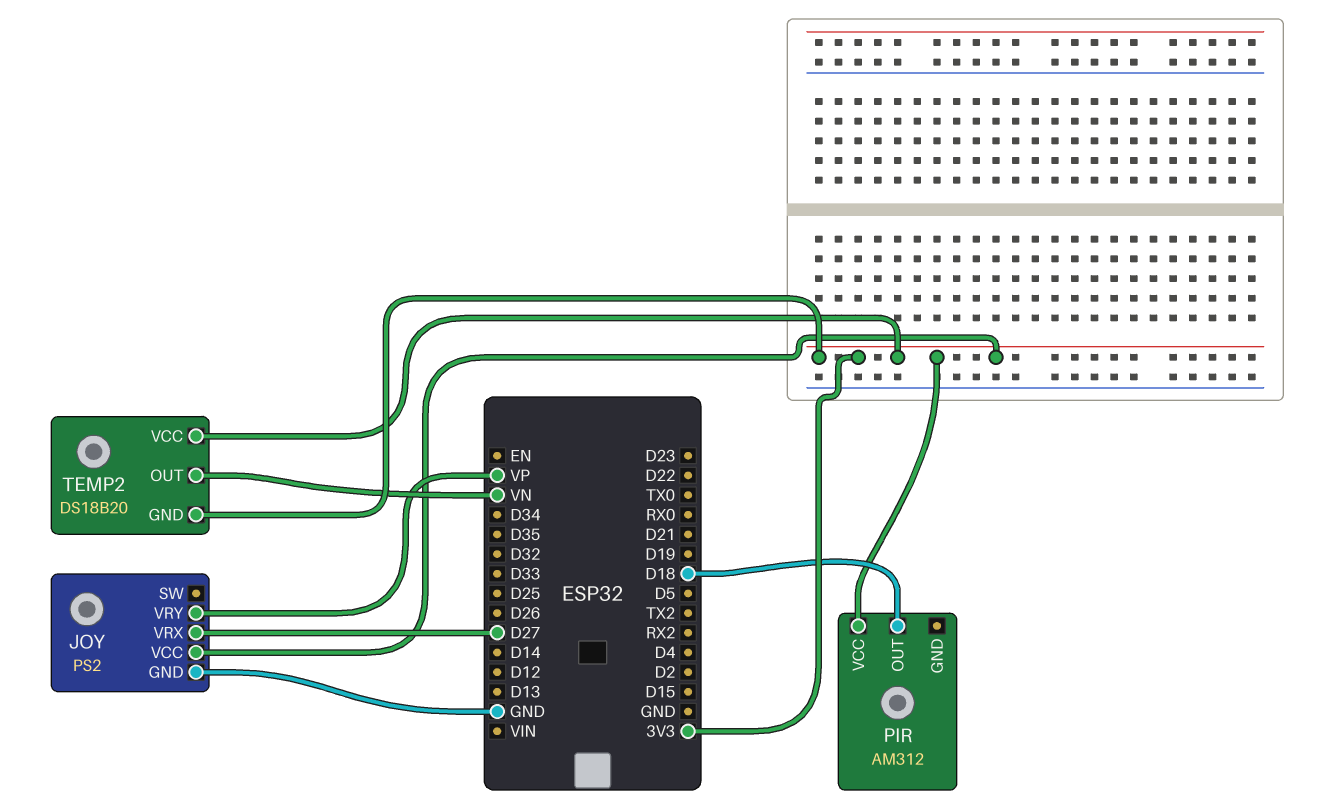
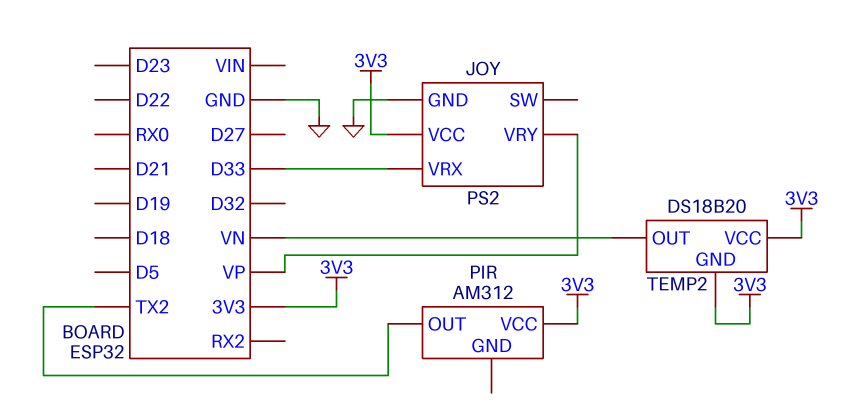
JOY pin VRX: D27 -> D33
PIR pin OUT: D18 -> TX2

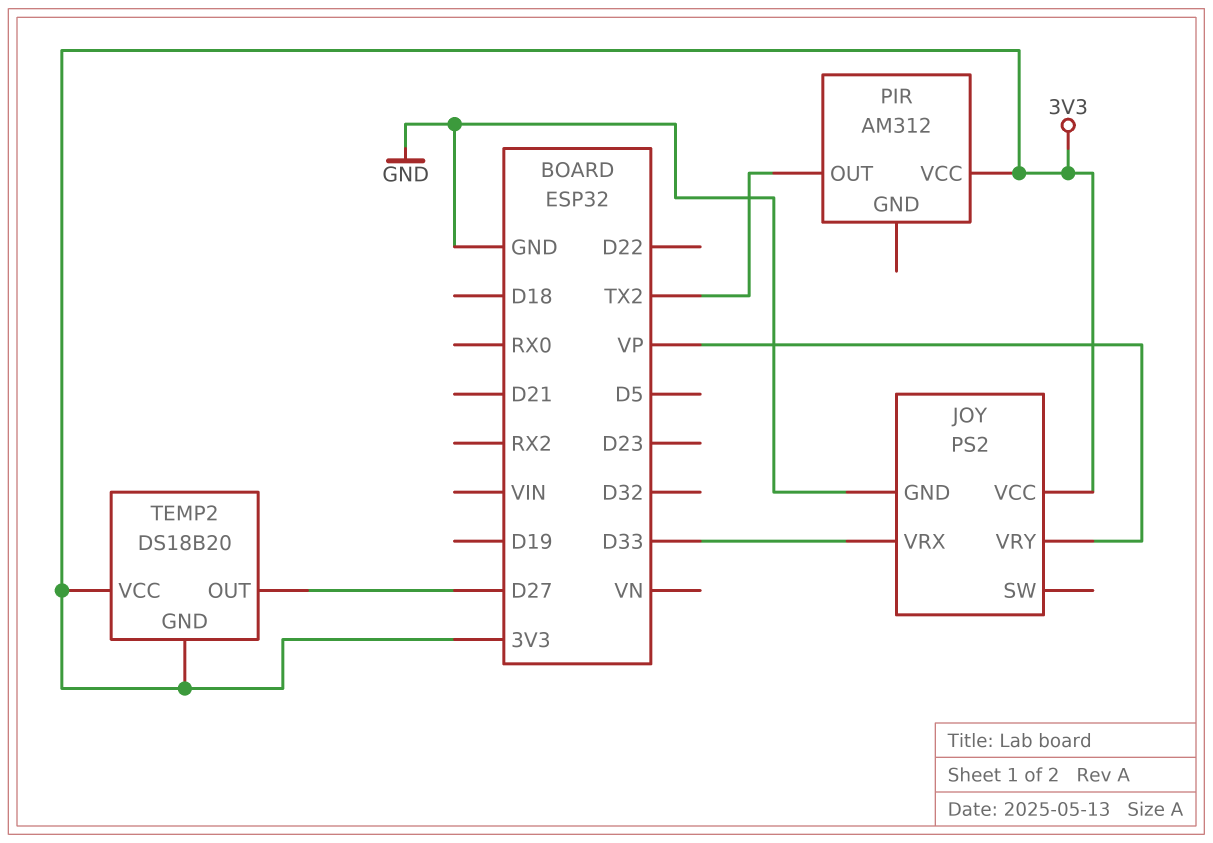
TEMP2 pin OUT: VN -> D27

